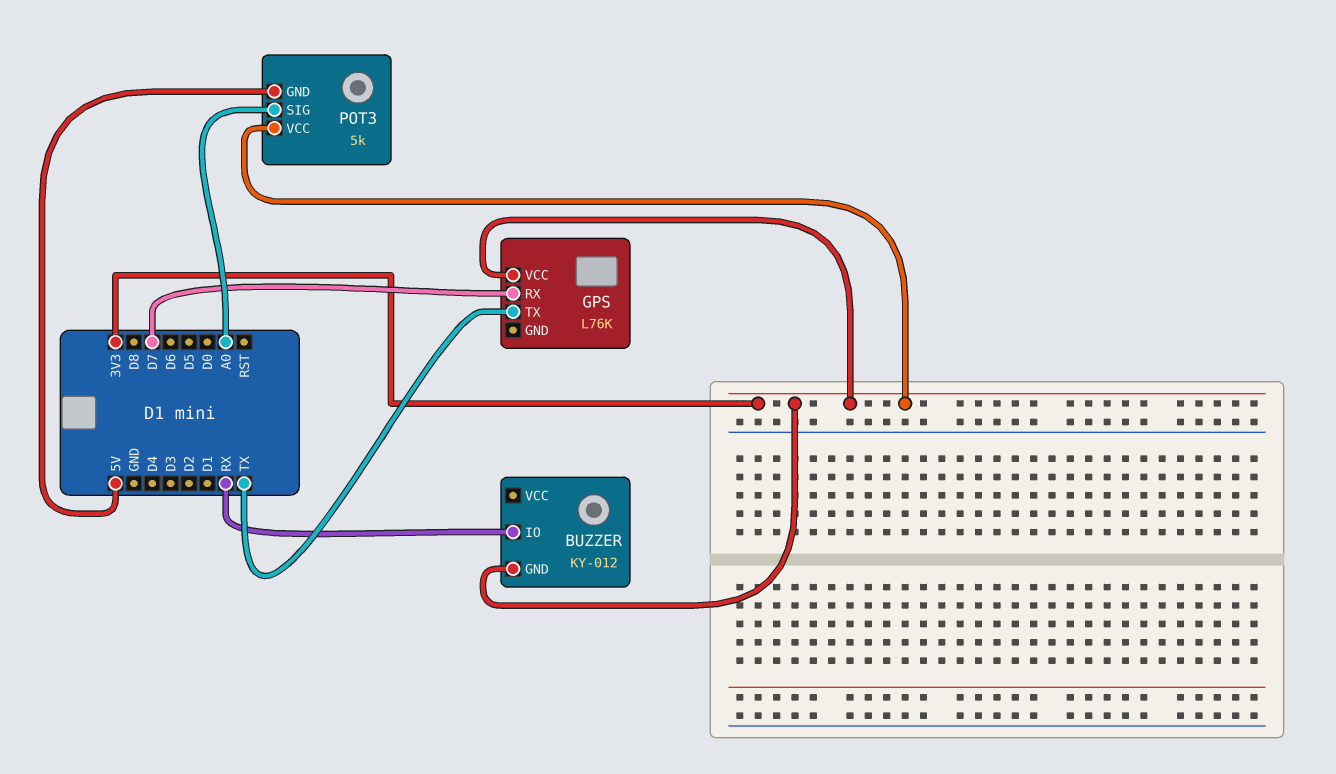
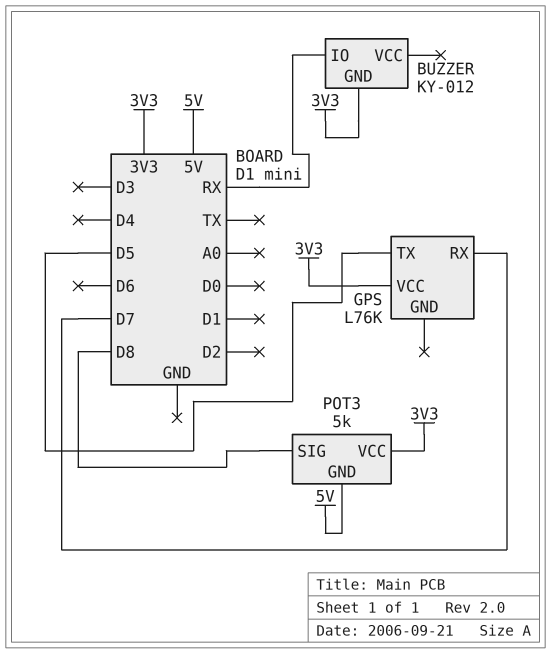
GPS pin TX: TX -> D5
POT3 pin SIG: A0 -> D8

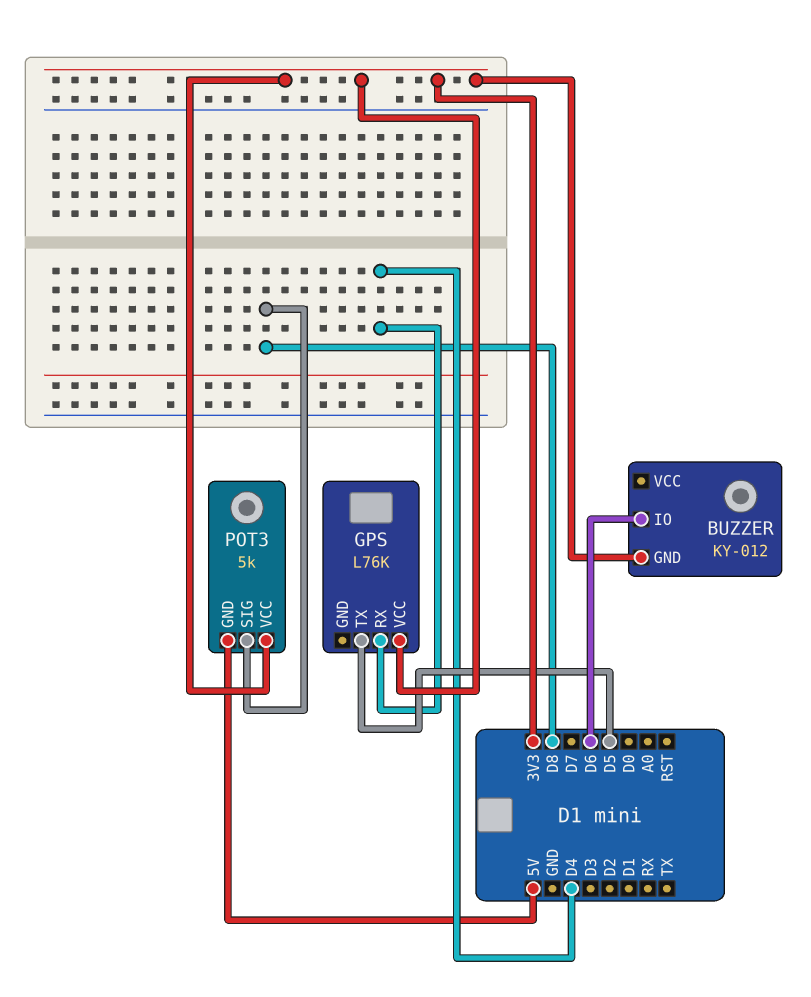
BUZZER pin IO: RX -> D6
GPS pin RX: D7 -> D4

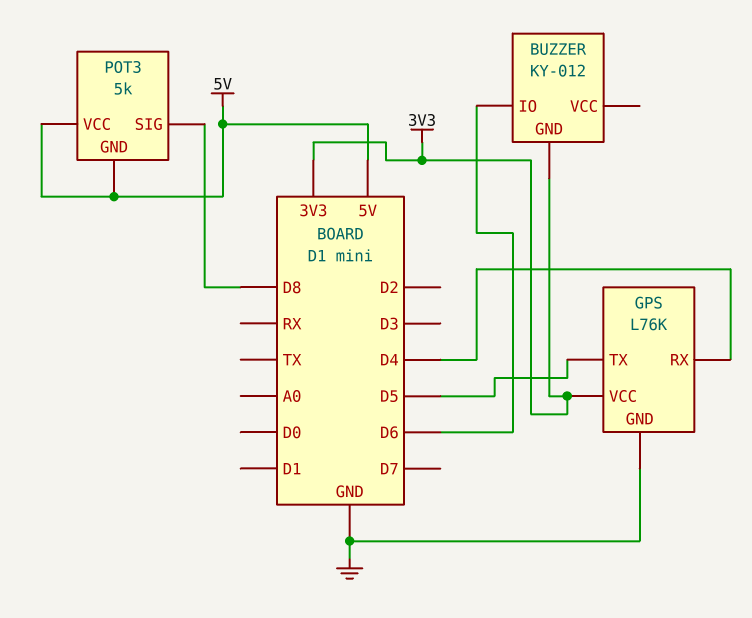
GPS pin GND: none -> GND
POT3 pin VCC: 3V3 -> 5V

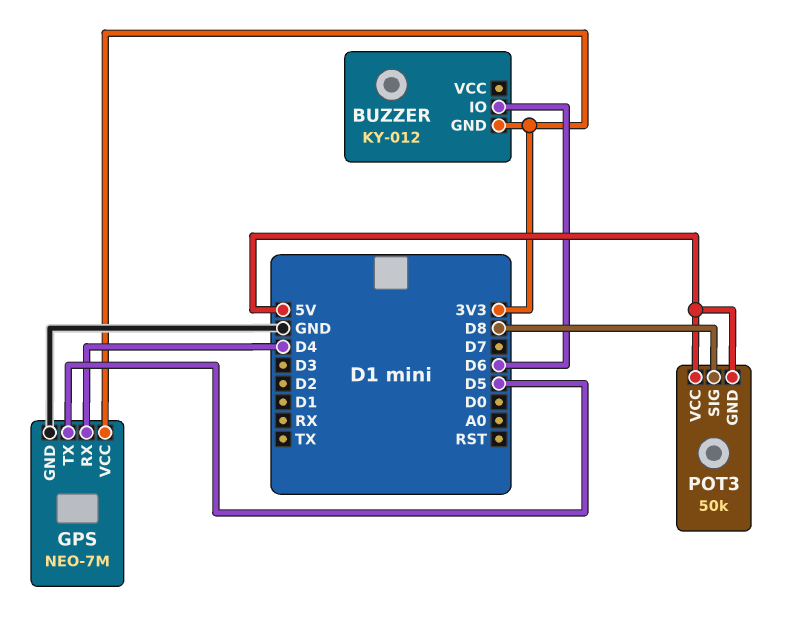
GPS: L76K -> NEO-7M
POT3: 5k -> 50k

